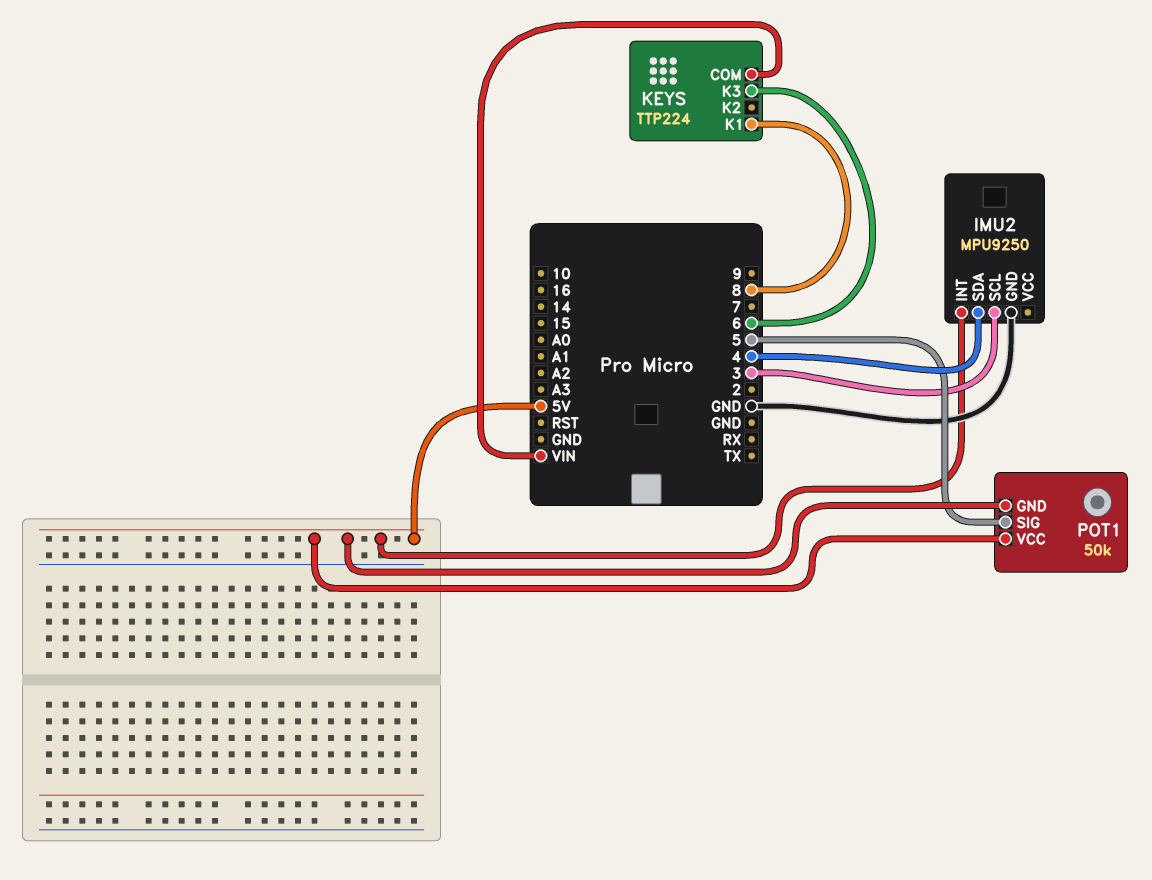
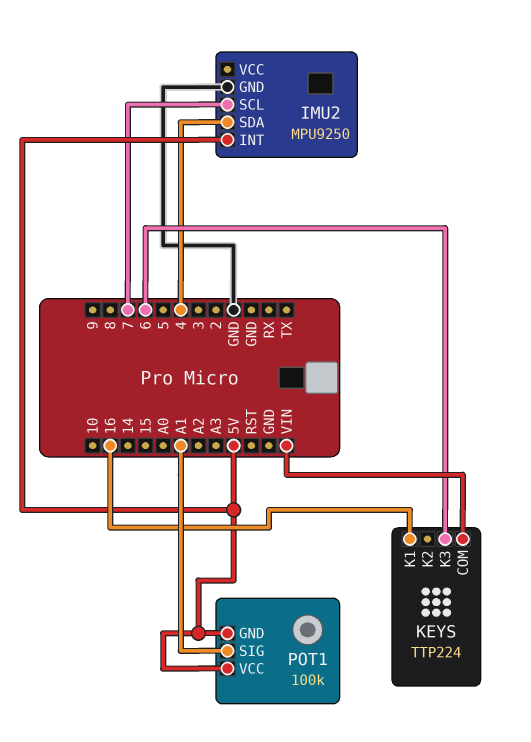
IMU2 pin SCL: 3 -> 7
KEYS pin K1: 8 -> 16
POT1: 50k -> 100k
POT1 pin SIG: 5 -> A1

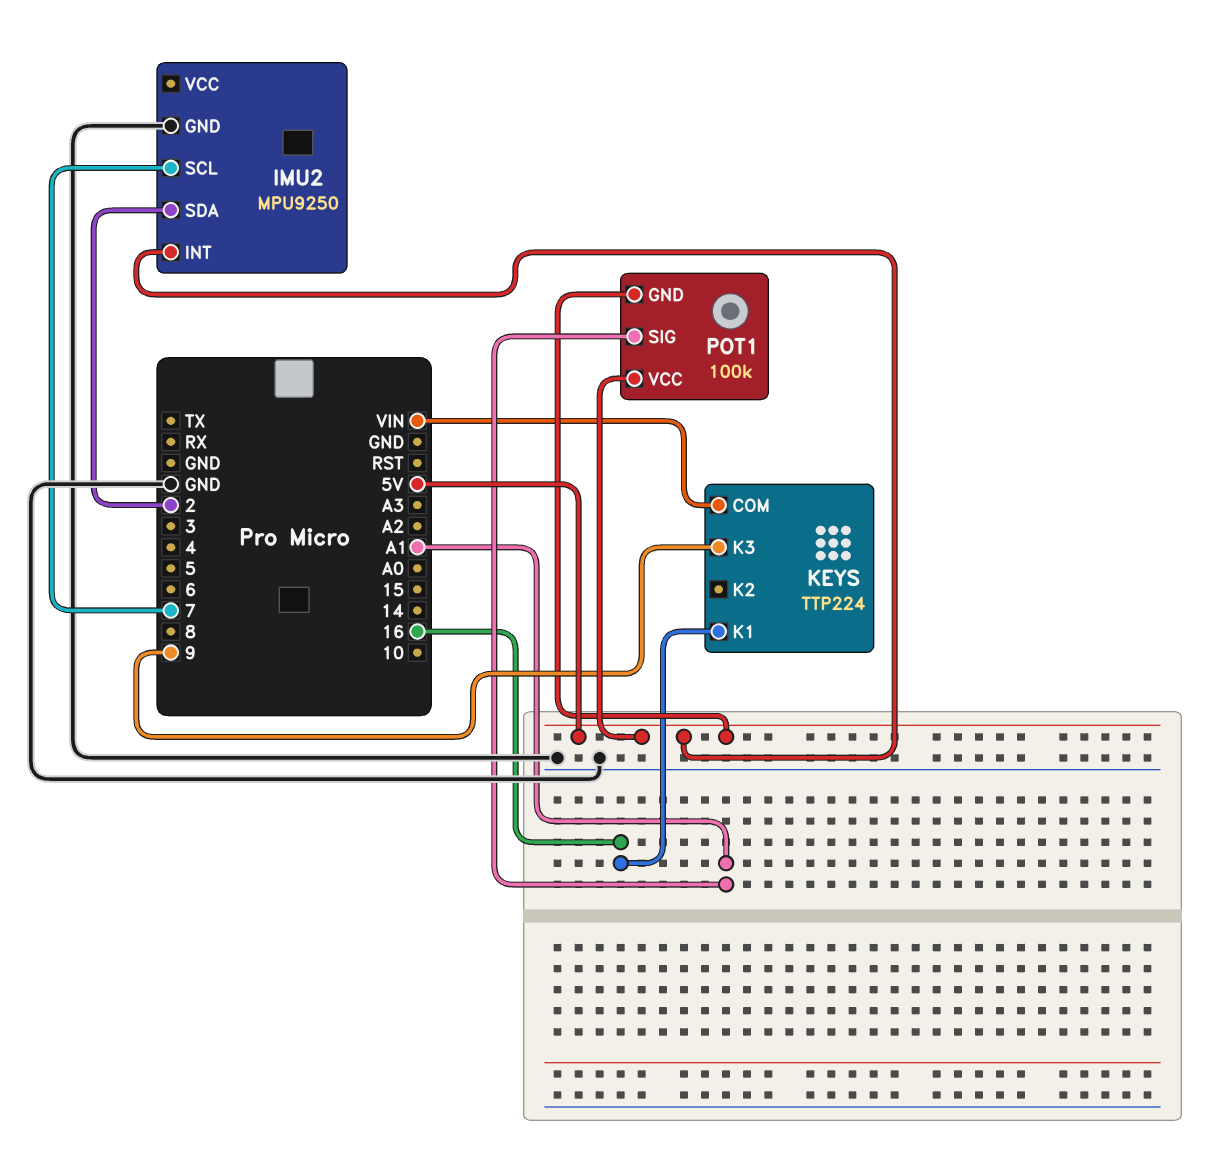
IMU2 pin SDA: 4 -> 2
KEYS pin K3: 6 -> 9

